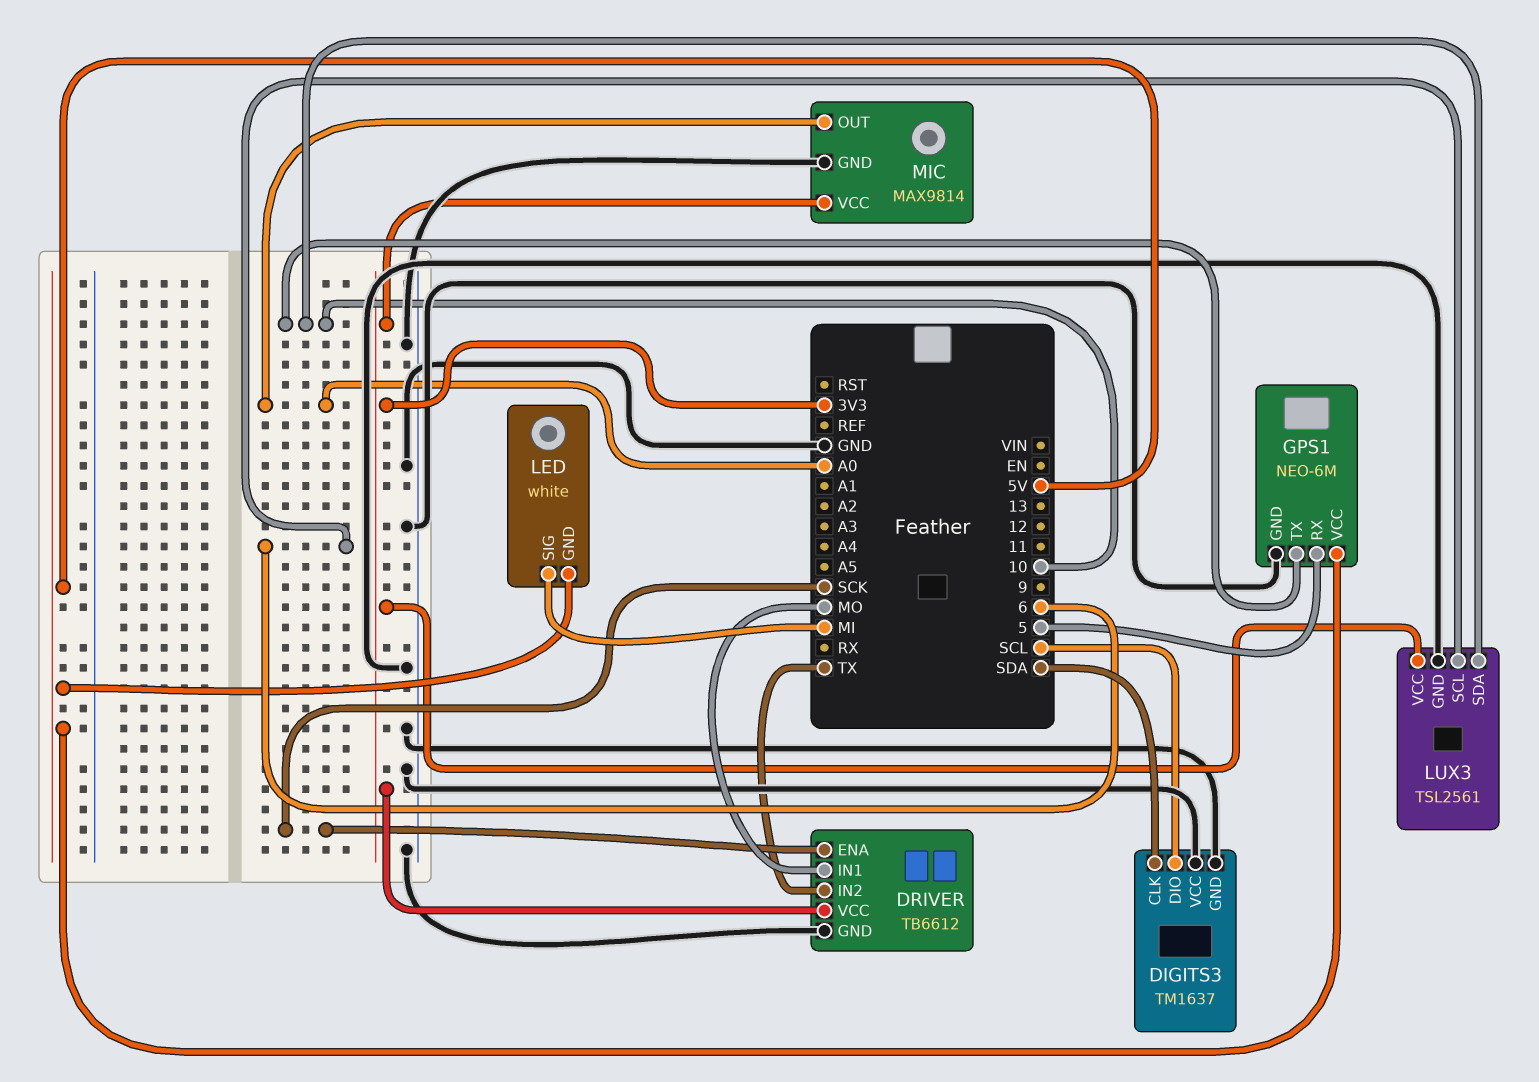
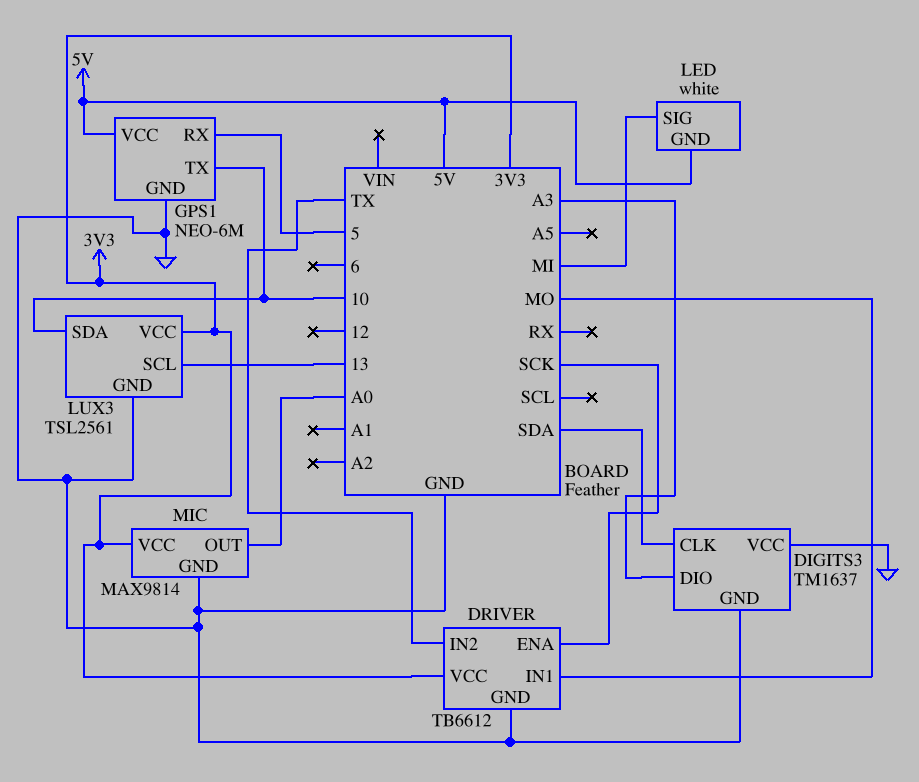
DIGITS3 pin DIO: SCL -> A3
LUX3 pin SCL: 6 -> 13

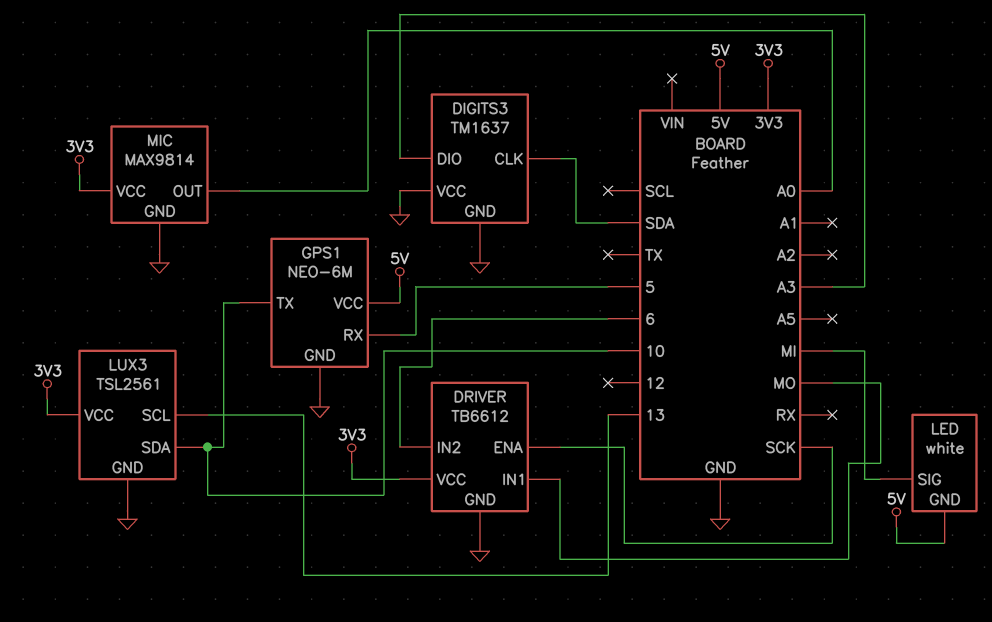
DRIVER pin IN2: TX -> 6

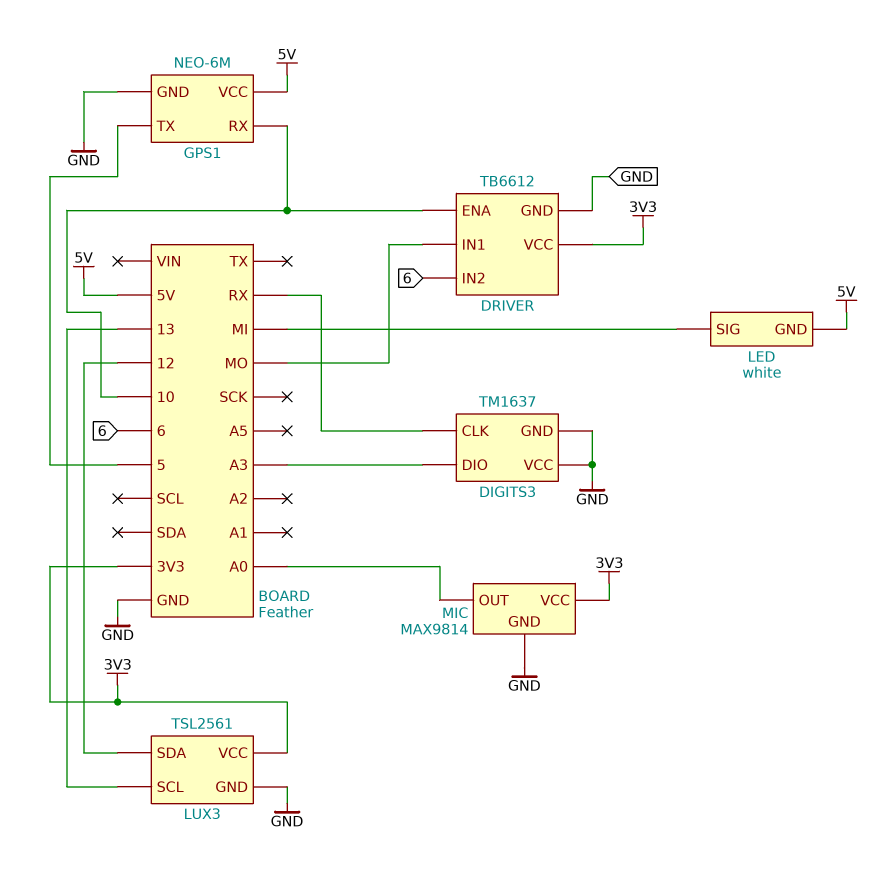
DIGITS3 pin CLK: SDA -> RX
DRIVER pin ENA: SCK -> 10
GPS1 pin RX: 5 -> 10
GPS1 pin TX: 10 -> 5
LUX3 pin SDA: 10 -> 12

